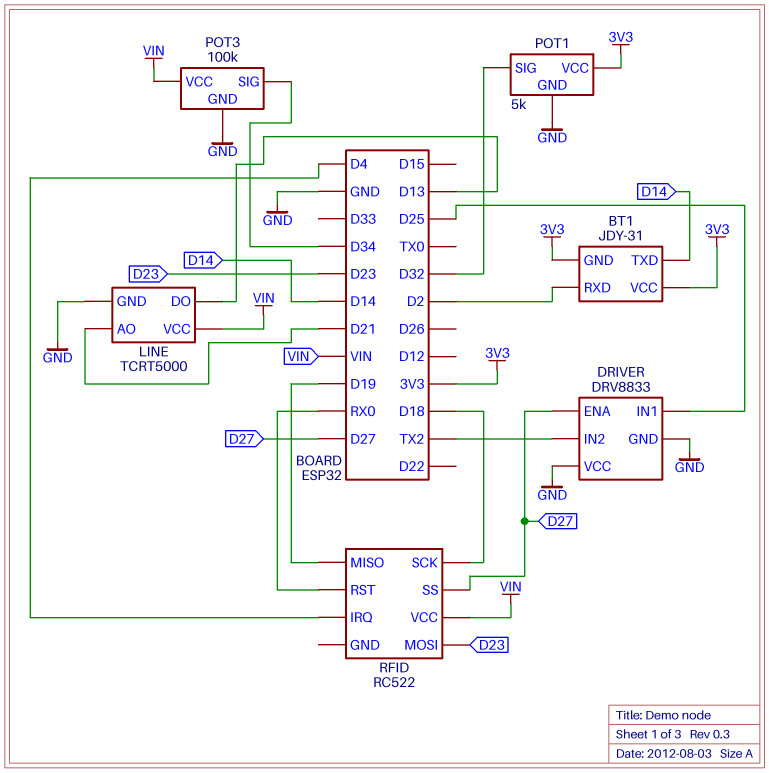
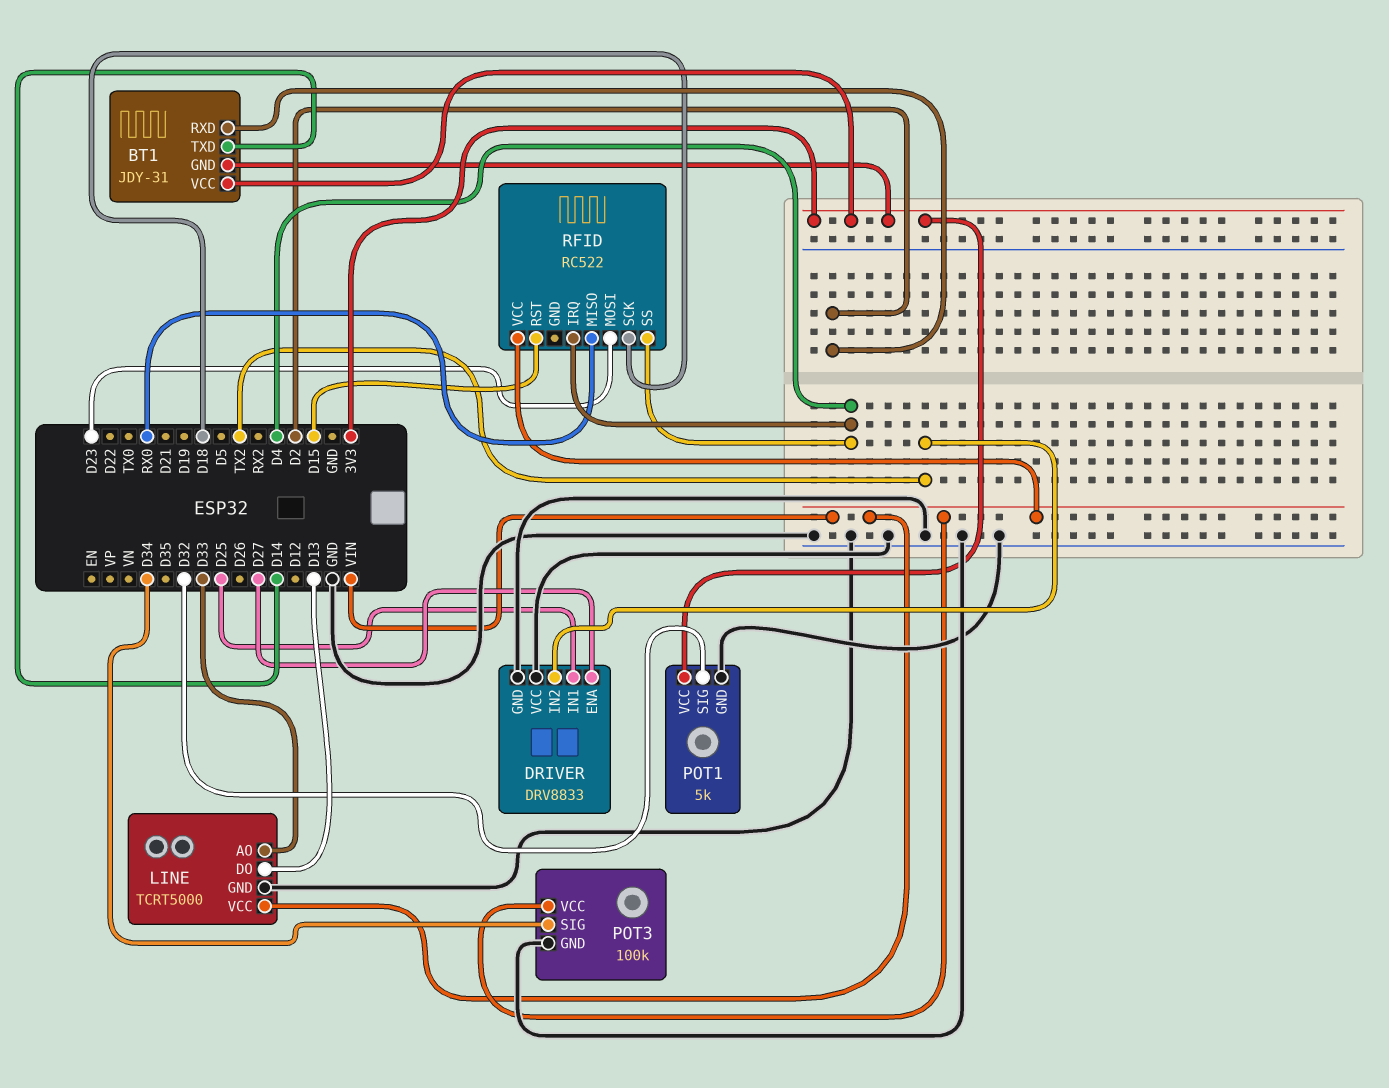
LINE pin AO: D21 -> D33
RFID pin MISO: D19 -> RX0
RFID pin RST: RX0 -> D15
RFID pin SS: D27 -> D4

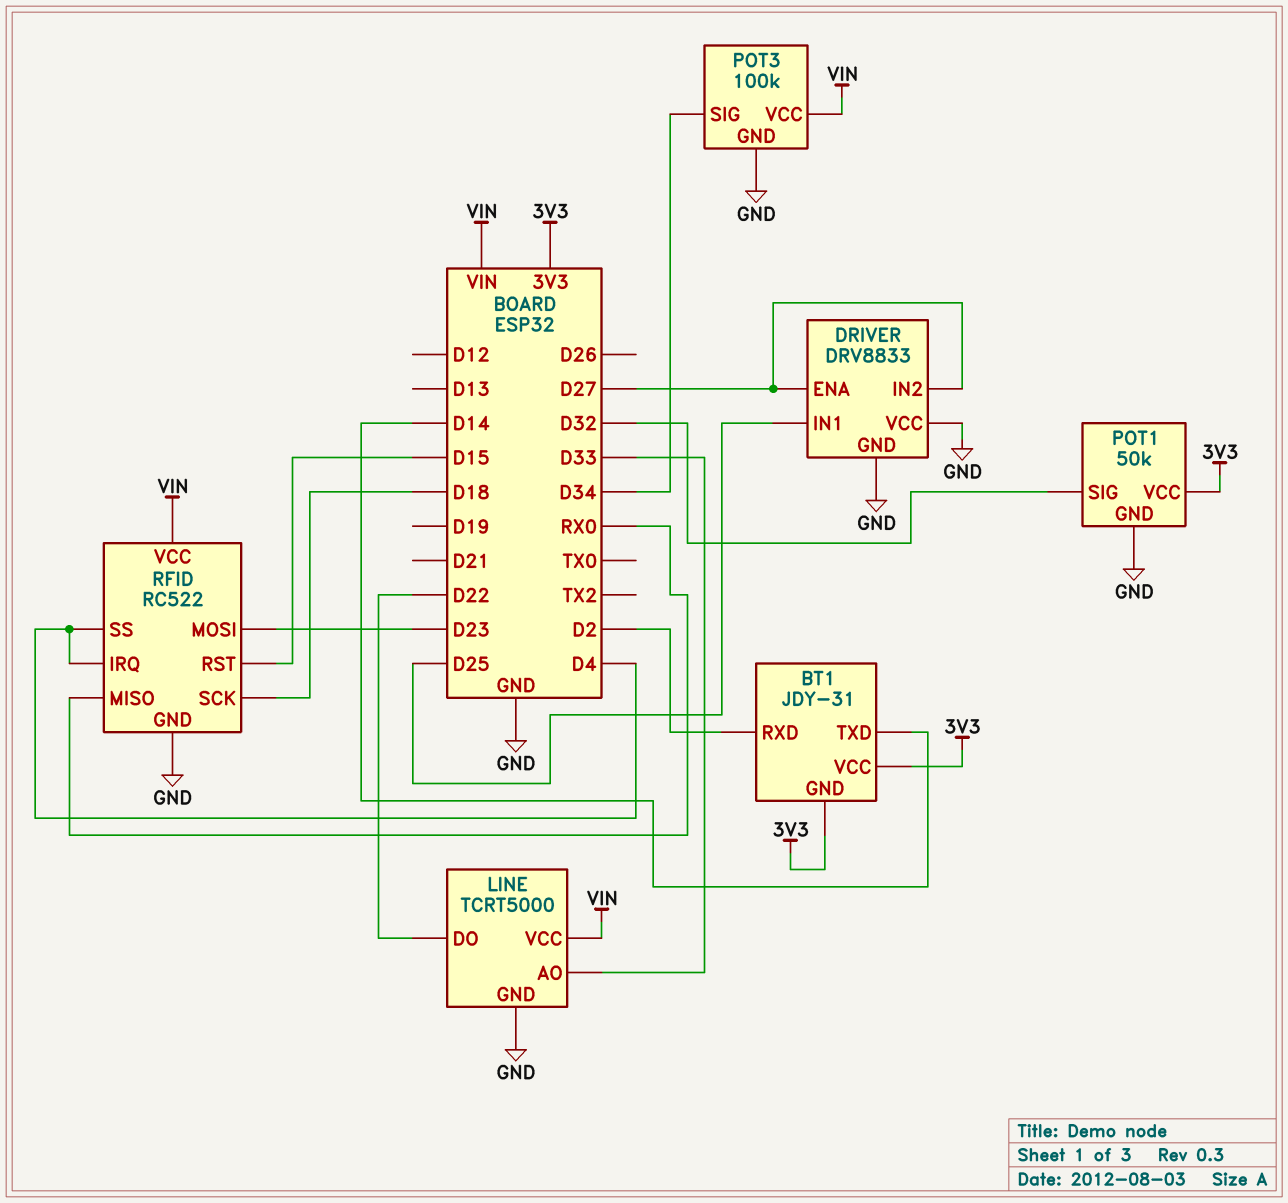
DRIVER pin IN2: TX2 -> D27
LINE pin DO: D13 -> D22
POT1: 5k -> 50k
RFID pin GND: none -> GND

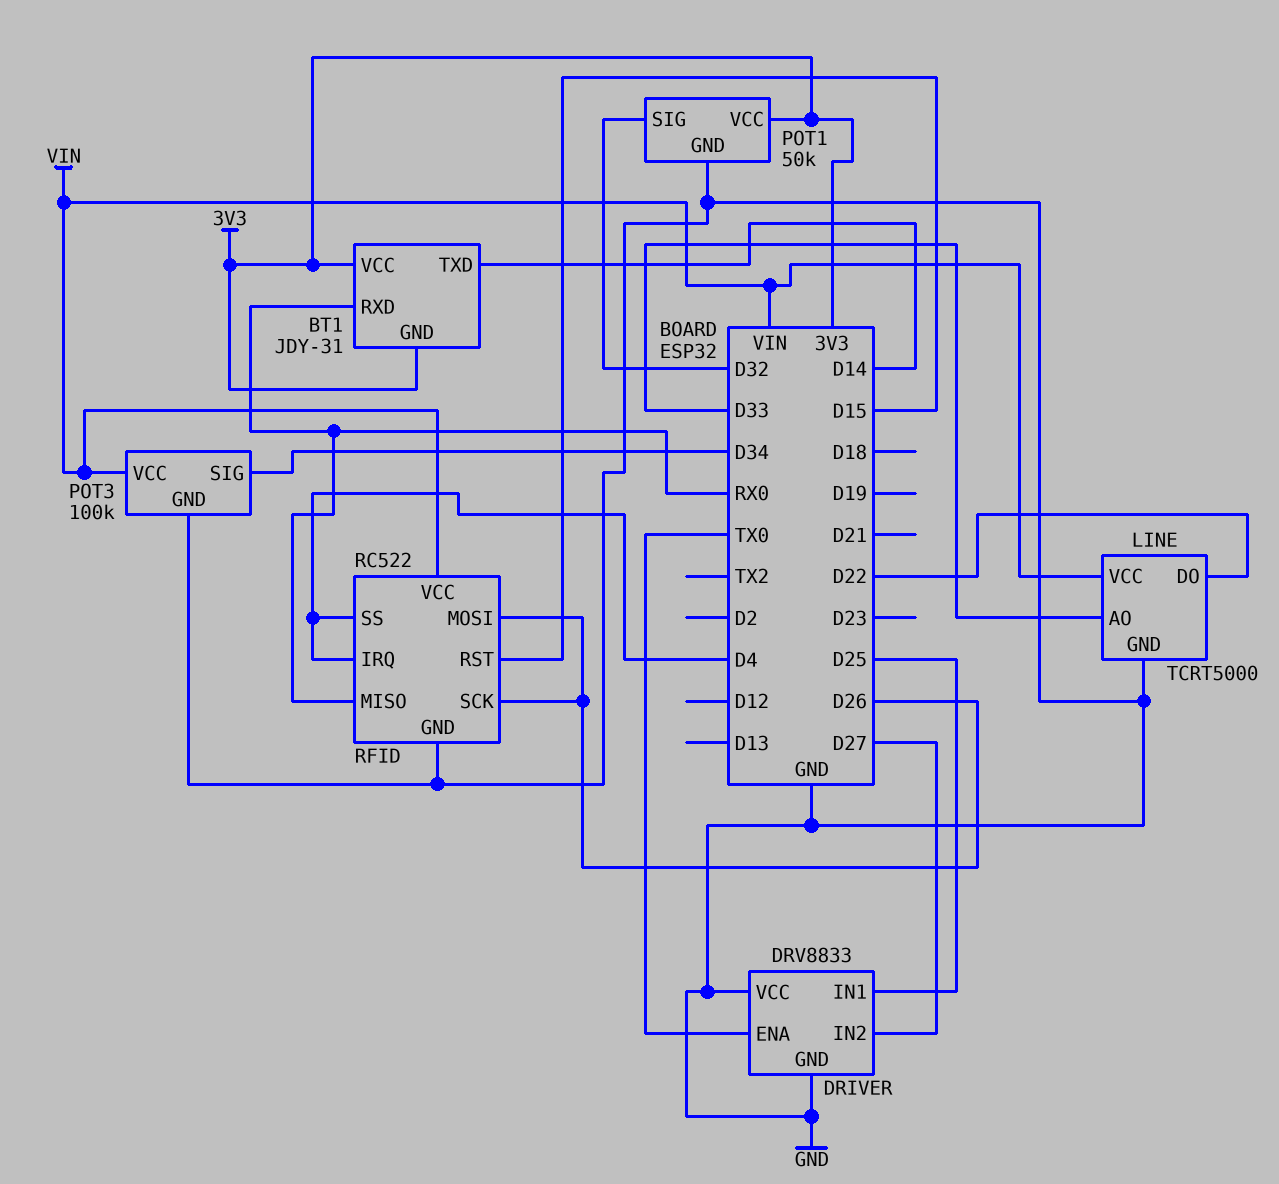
BT1 pin RXD: D2 -> RX0
DRIVER pin ENA: D27 -> TX0
RFID pin MOSI: D23 -> D26
RFID pin SCK: D18 -> D26

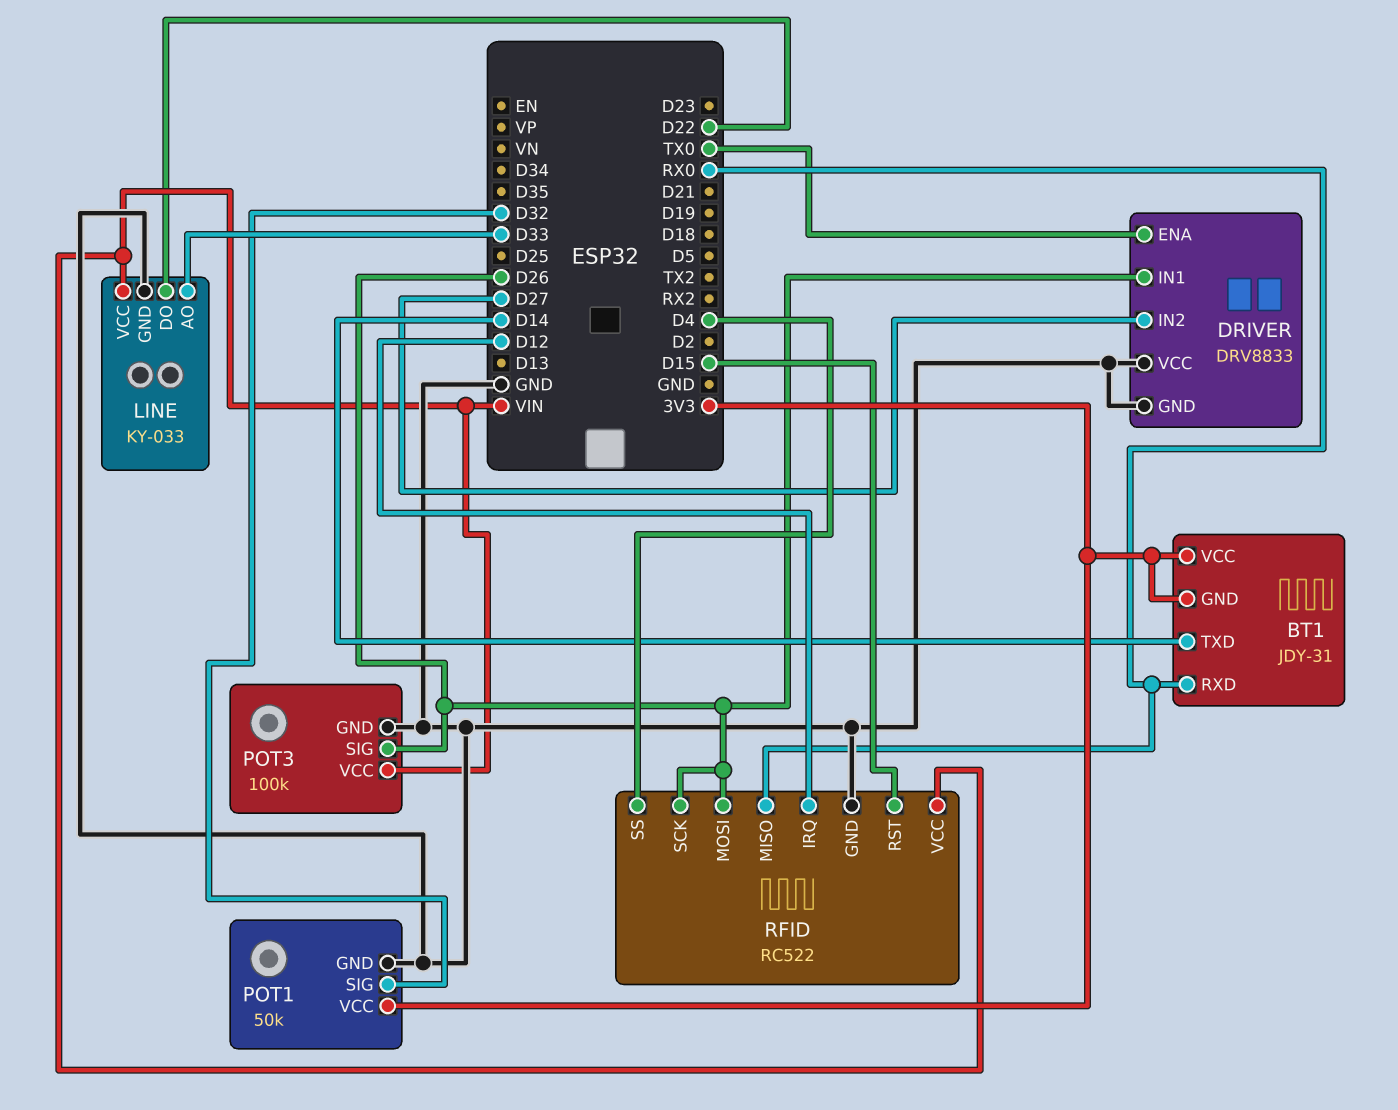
DRIVER pin IN1: D25 -> D26
LINE: TCRT5000 -> KY-033
POT3 pin SIG: D34 -> D26
RFID pin IRQ: D4 -> D12

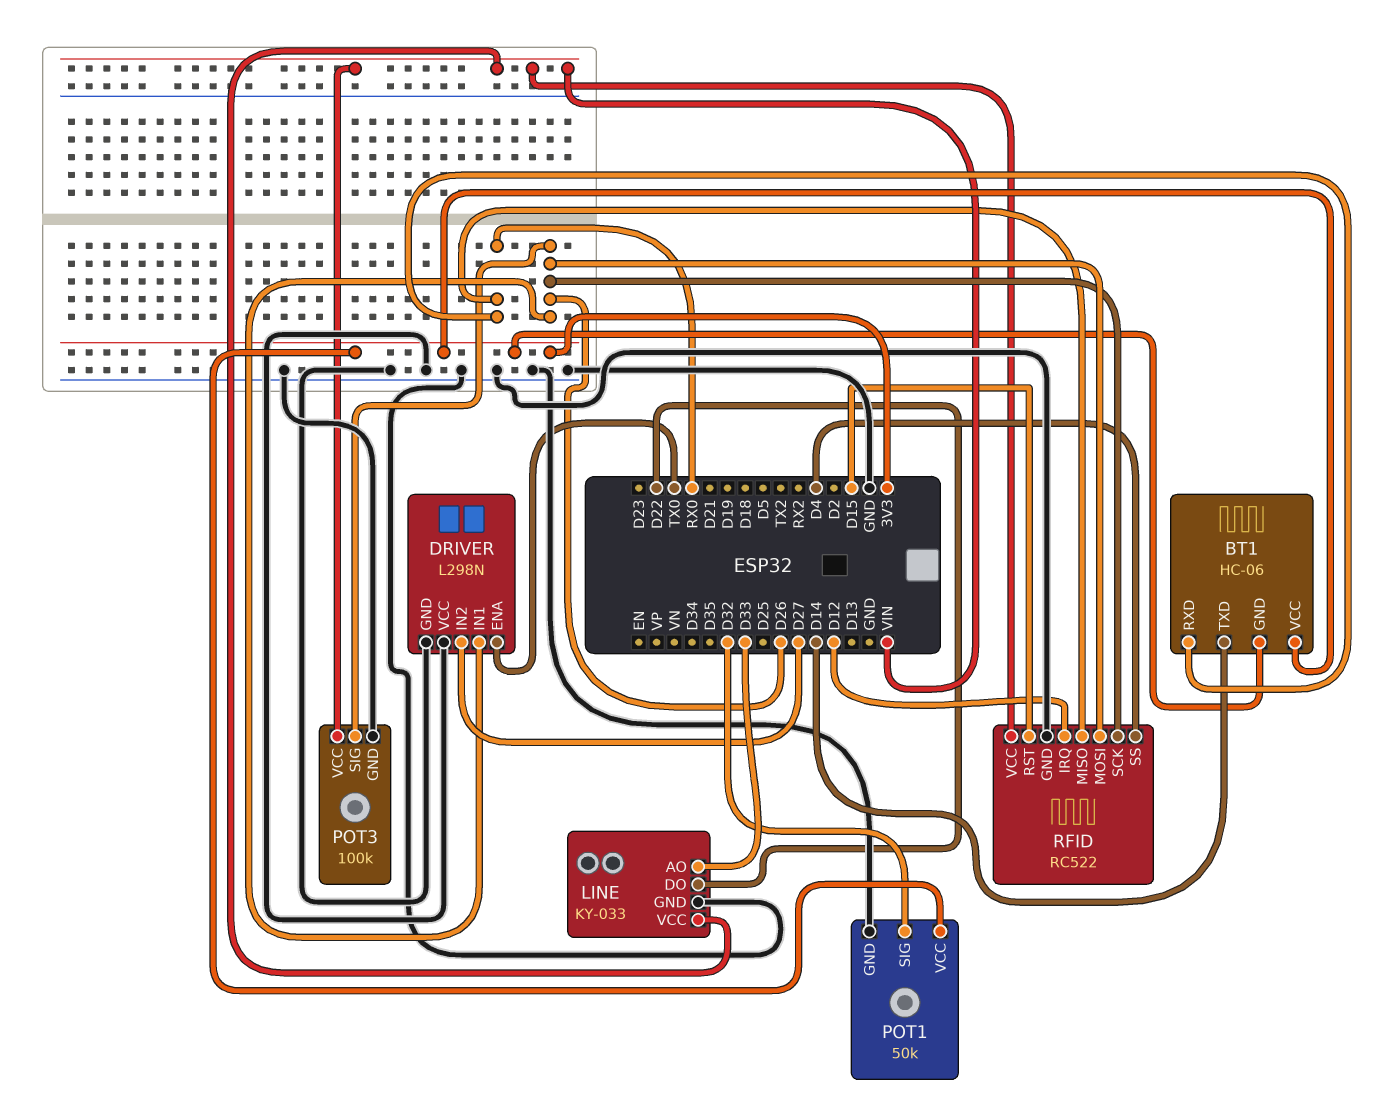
BT1: JDY-31 -> HC-06
DRIVER: DRV8833 -> L298N

